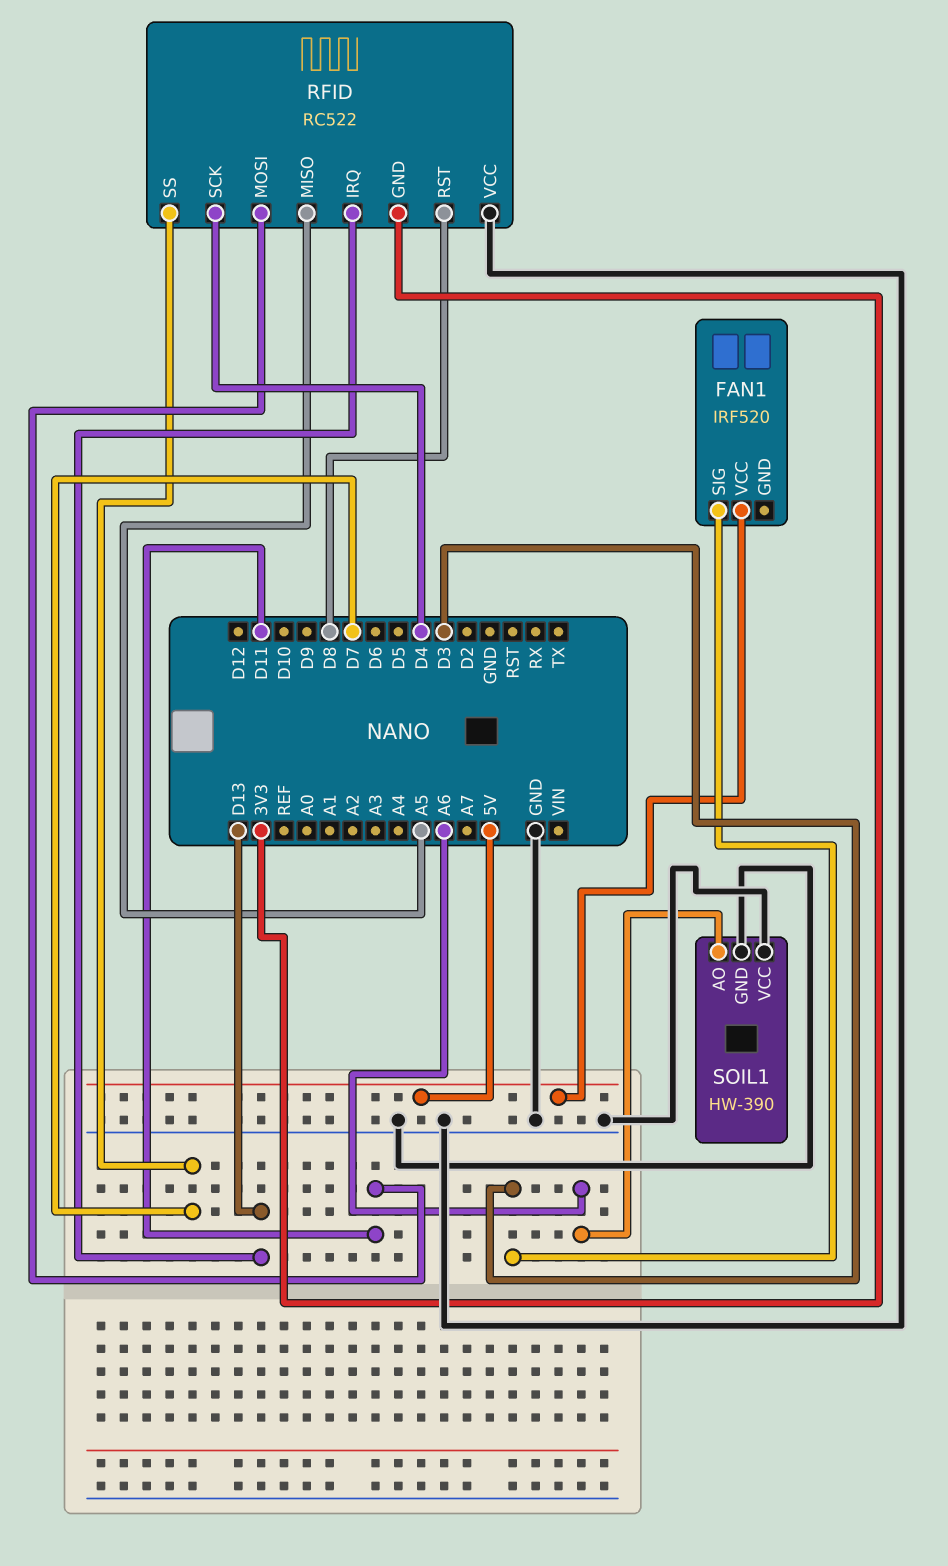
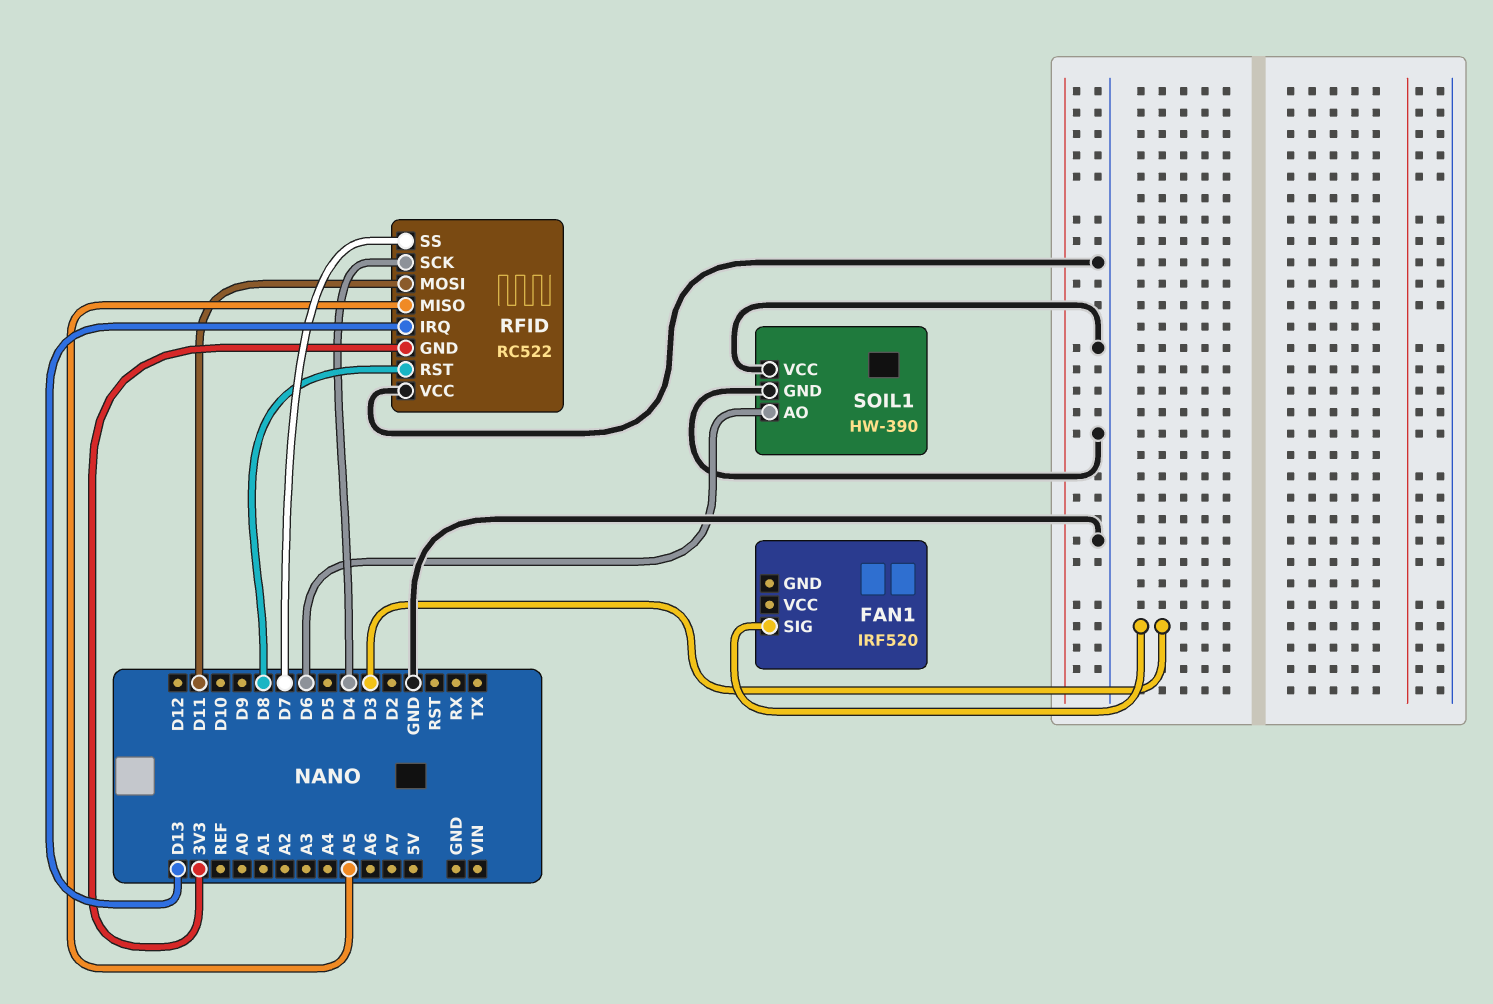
FAN1 pin VCC: 5V -> none
SOIL1 pin AO: A6 -> D6

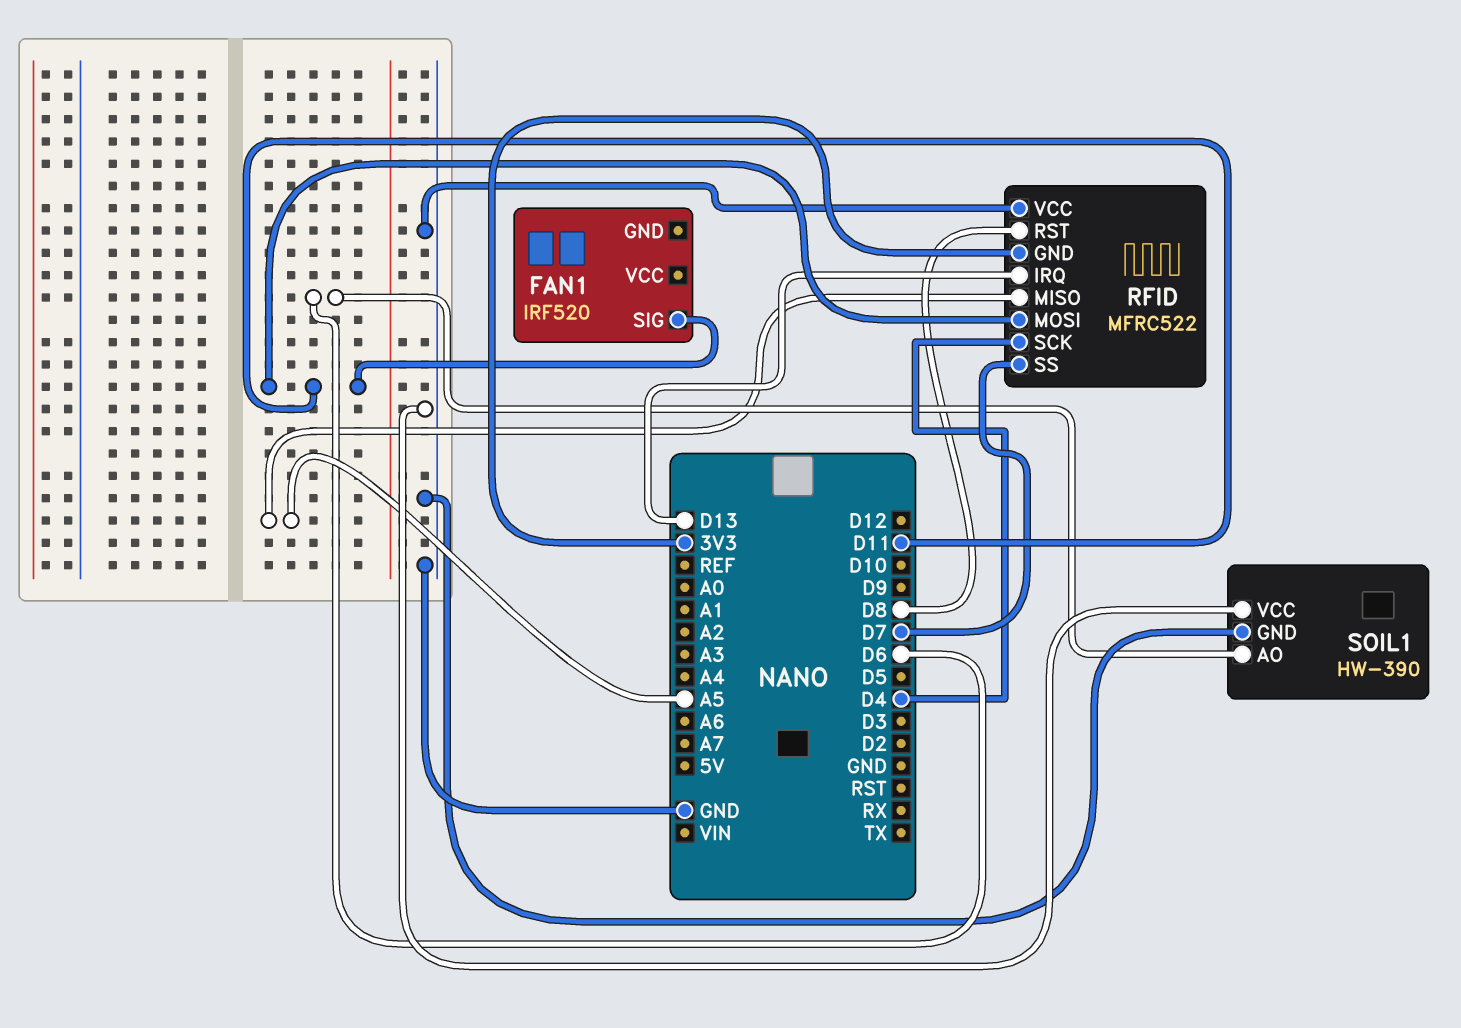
FAN1 pin SIG: D3 -> D11
RFID: RC522 -> MFRC522

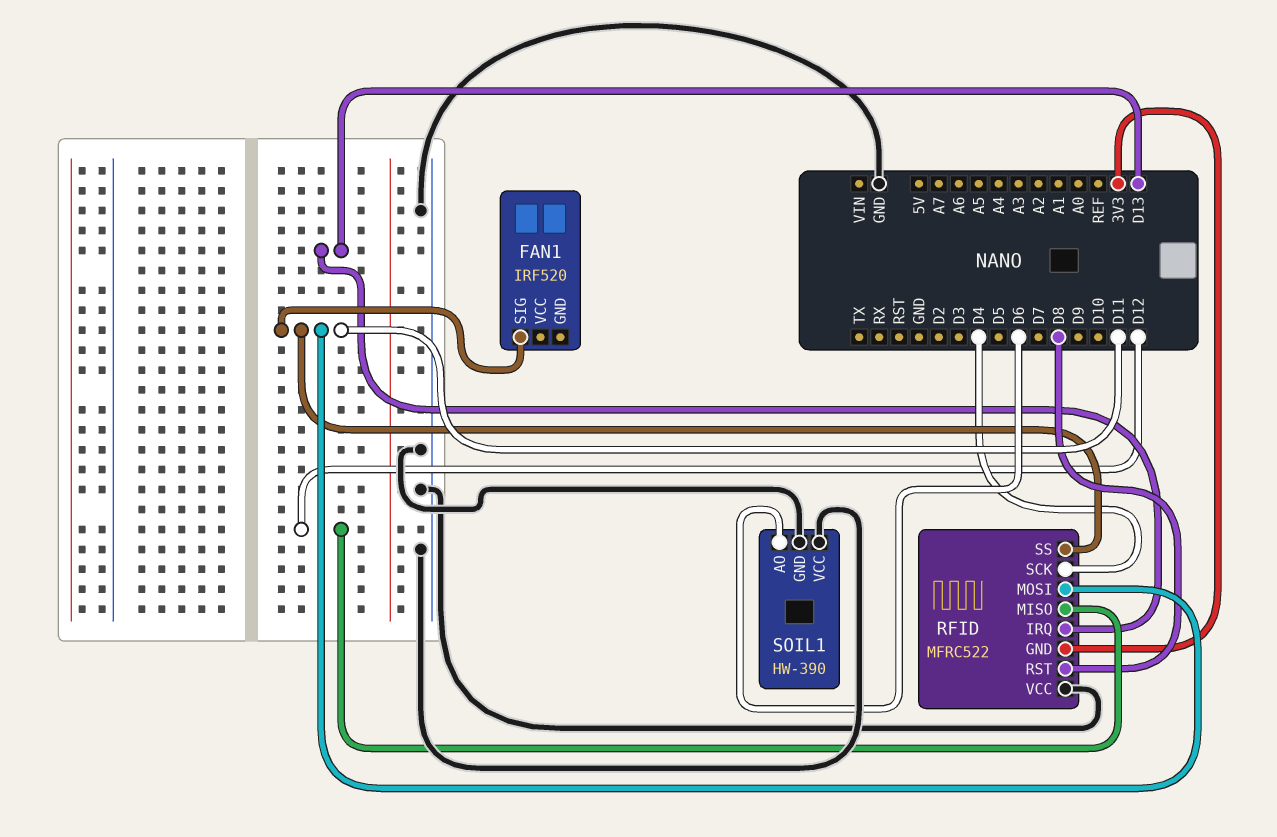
RFID pin MISO: A5 -> D12
RFID pin SS: D7 -> D11

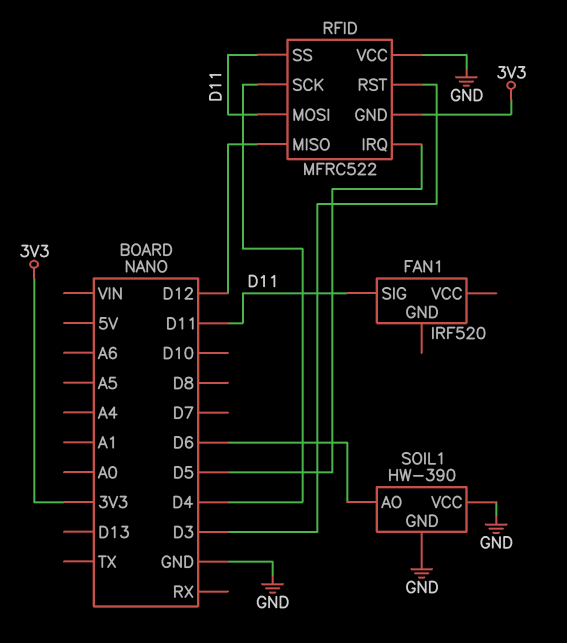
RFID pin IRQ: D13 -> D5
RFID pin RST: D8 -> D3

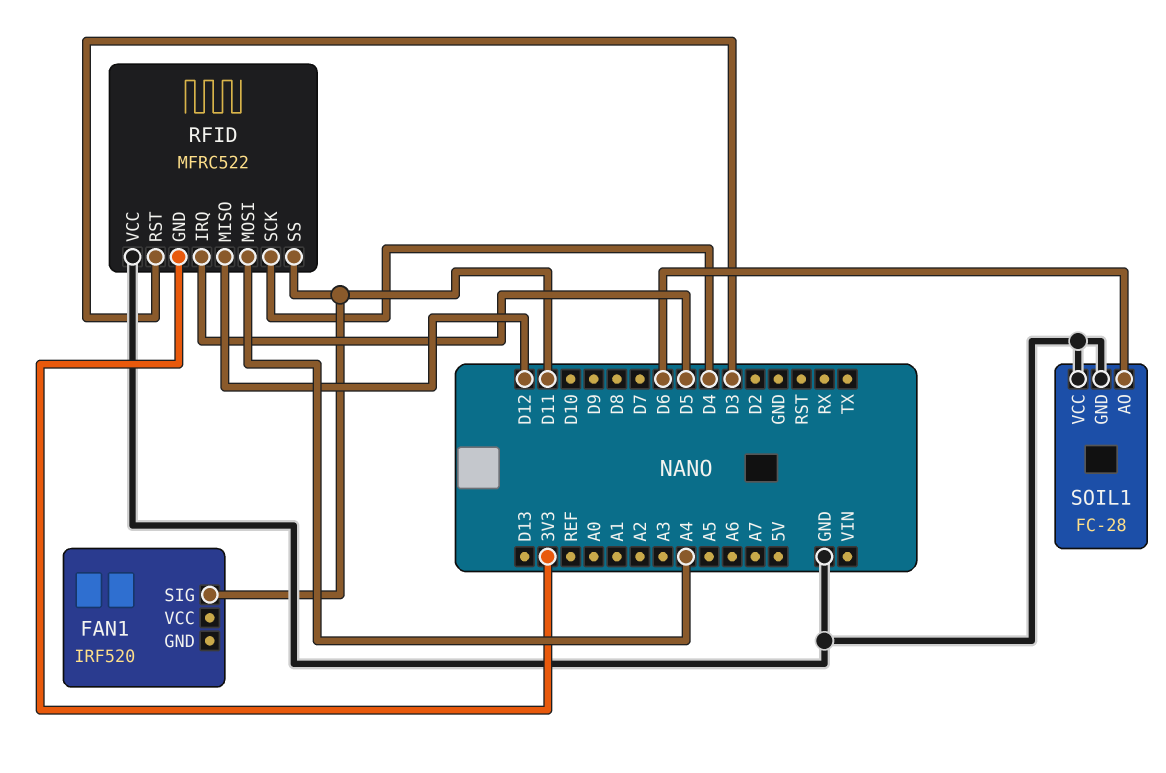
RFID pin MOSI: D11 -> A4
SOIL1: HW-390 -> FC-28

